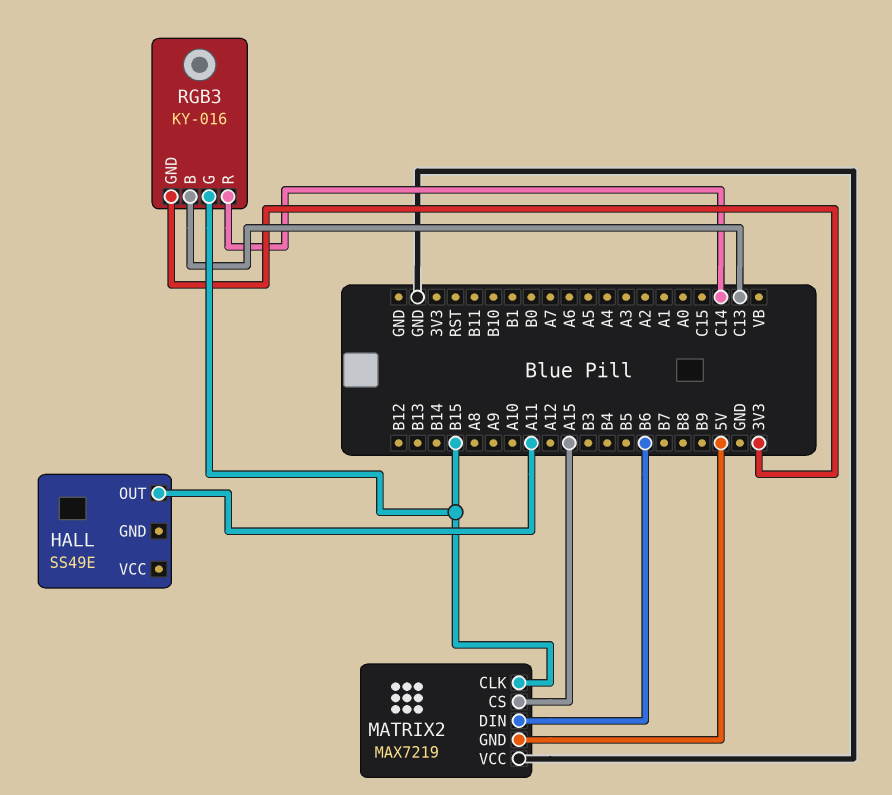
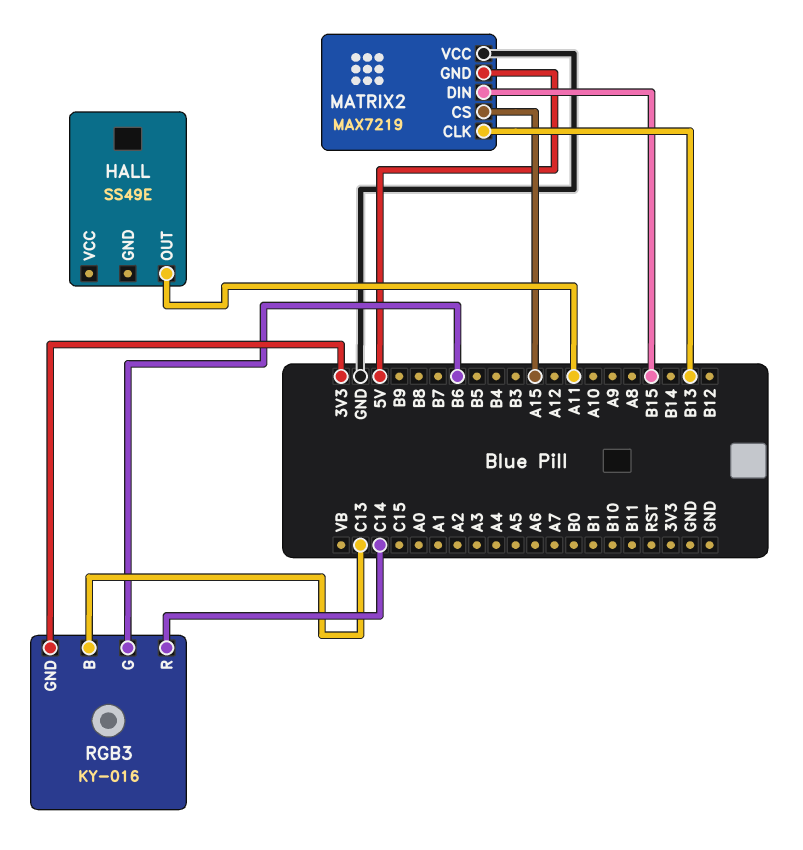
MATRIX2 pin CLK: B15 -> B13
MATRIX2 pin DIN: B6 -> B15
RGB3 pin G: B15 -> B6

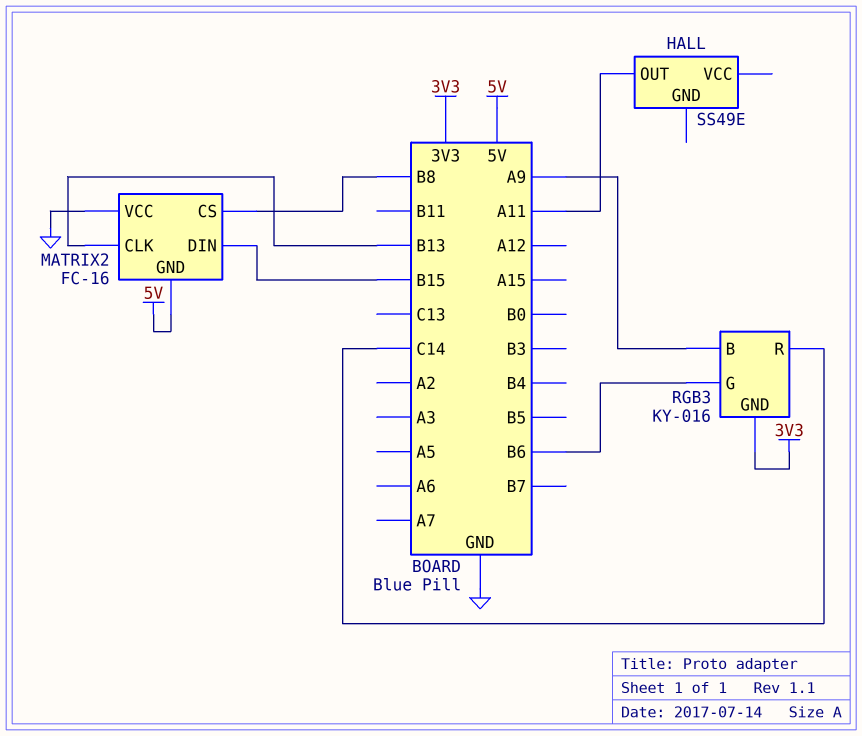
MATRIX2: MAX7219 -> FC-16
MATRIX2 pin CS: A15 -> B8
RGB3 pin B: C13 -> A9

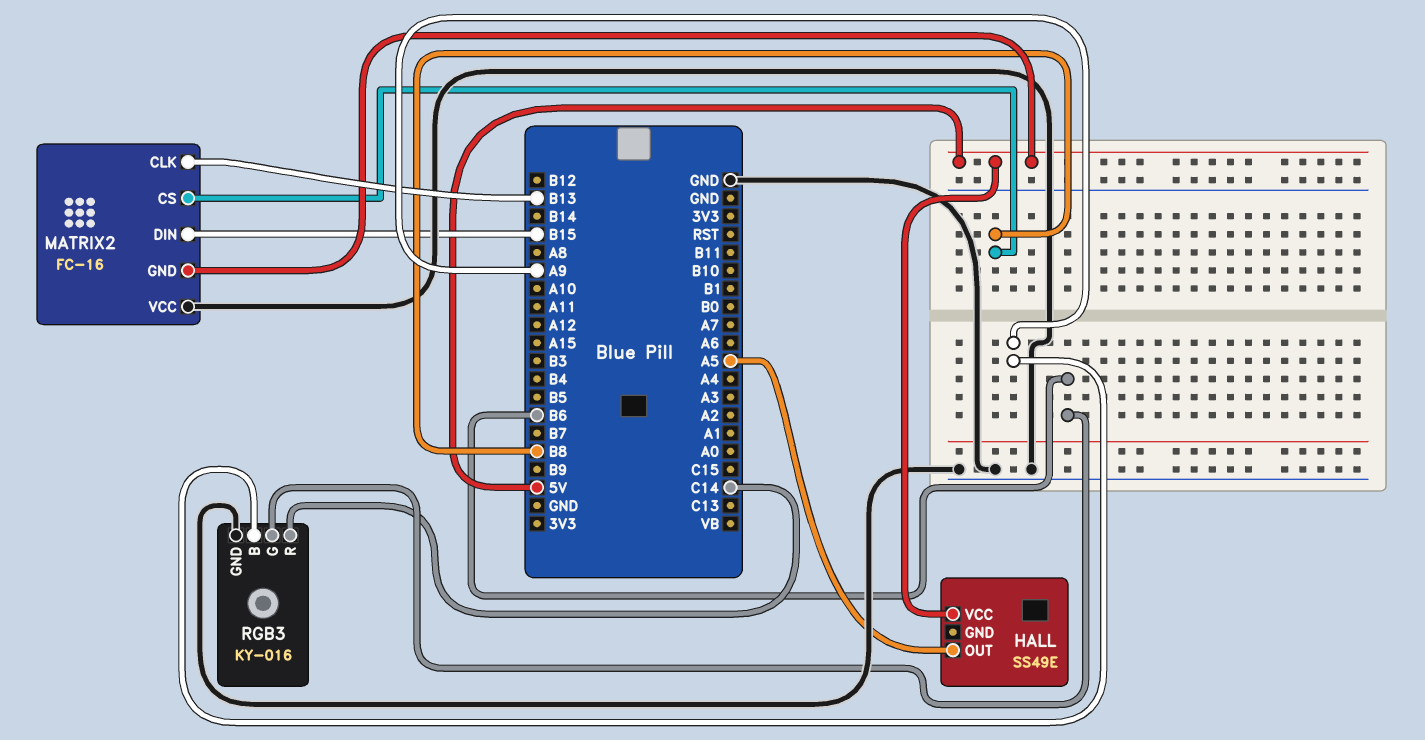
HALL pin OUT: A11 -> A5
HALL pin VCC: none -> 5V
RGB3 pin GND: 3V3 -> GND

